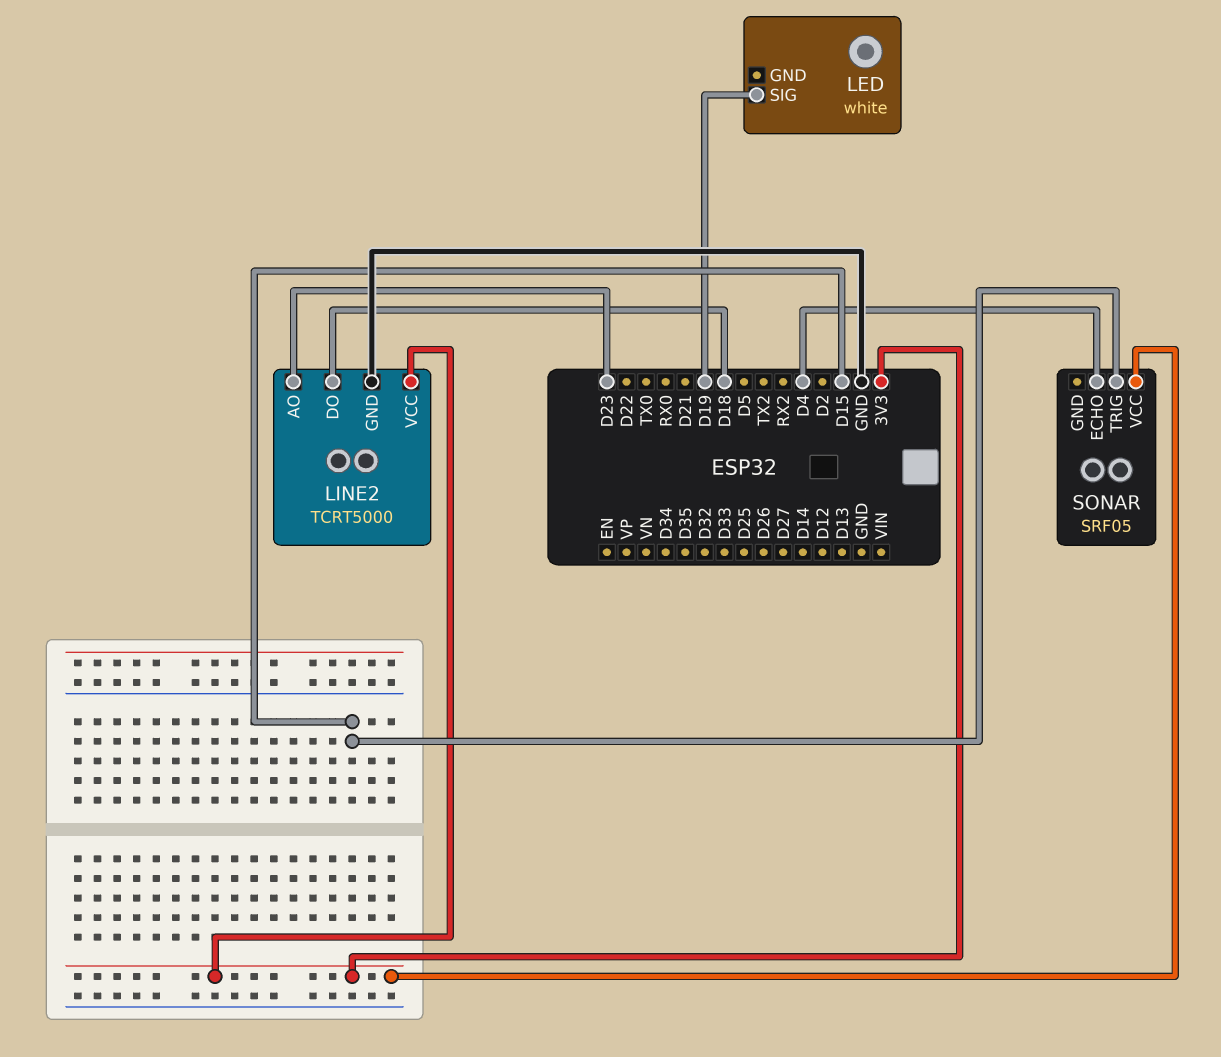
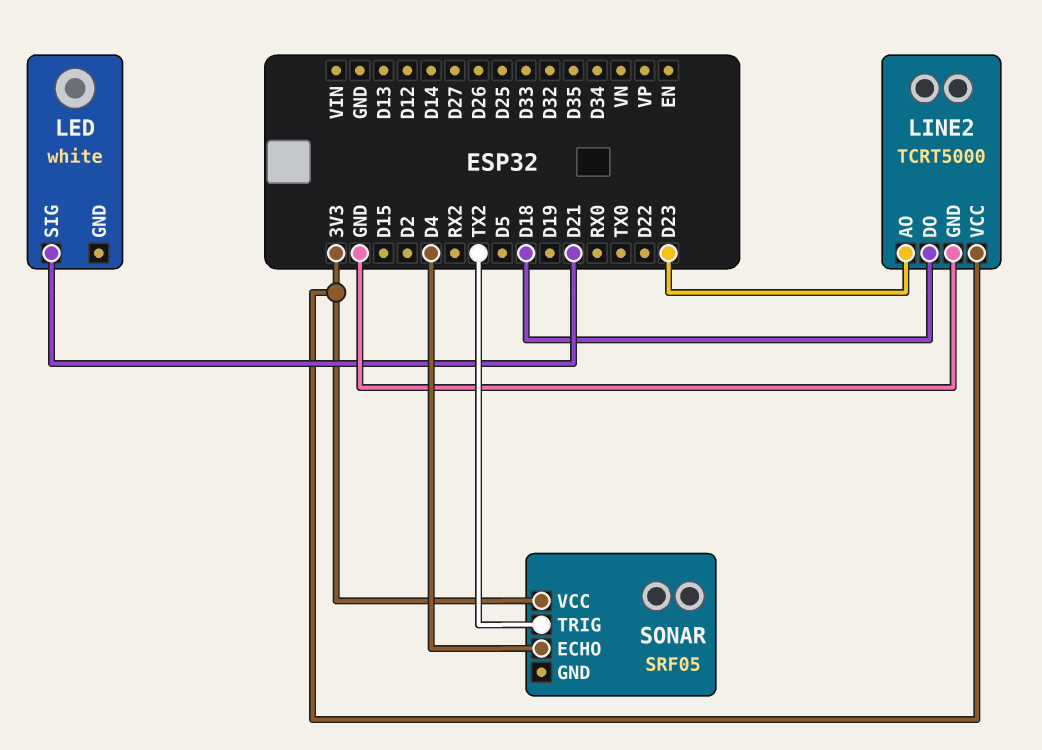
LED pin SIG: D19 -> D21
SONAR pin TRIG: D15 -> TX2

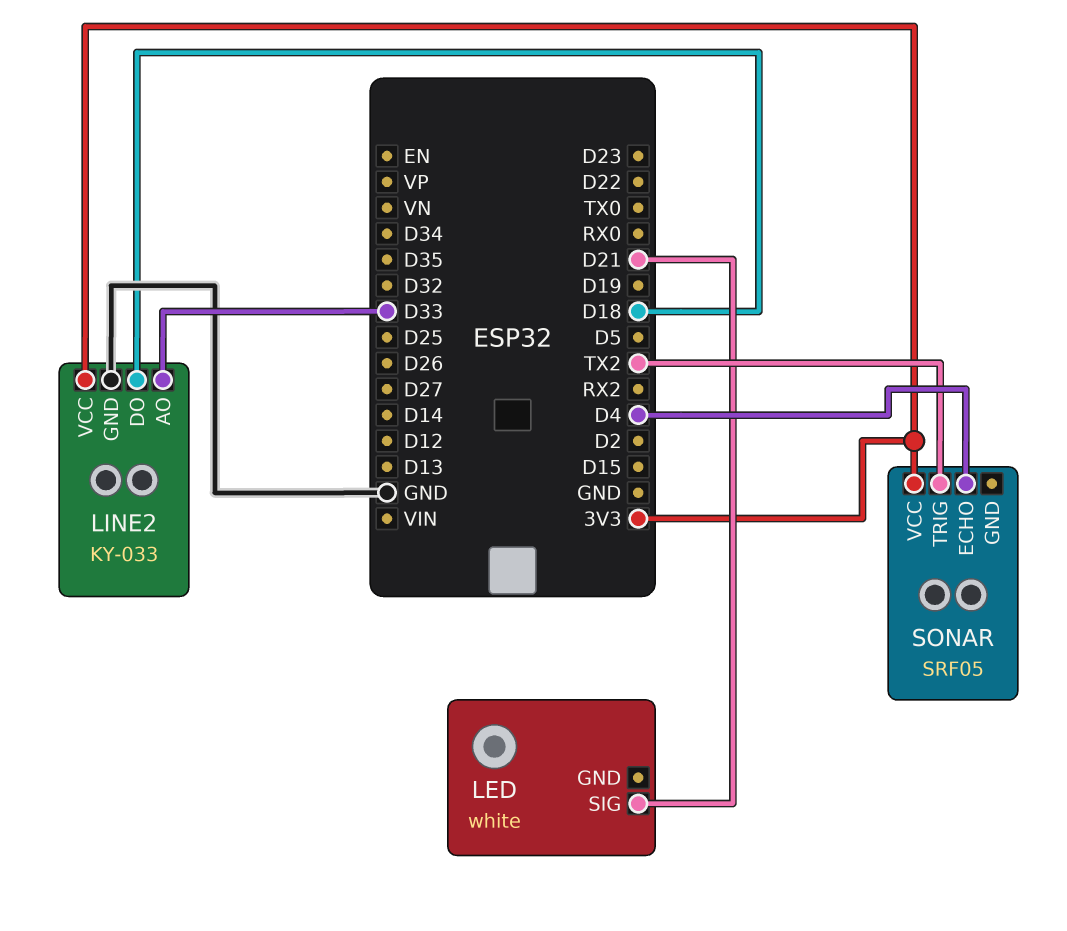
LINE2: TCRT5000 -> KY-033
LINE2 pin AO: D23 -> D33

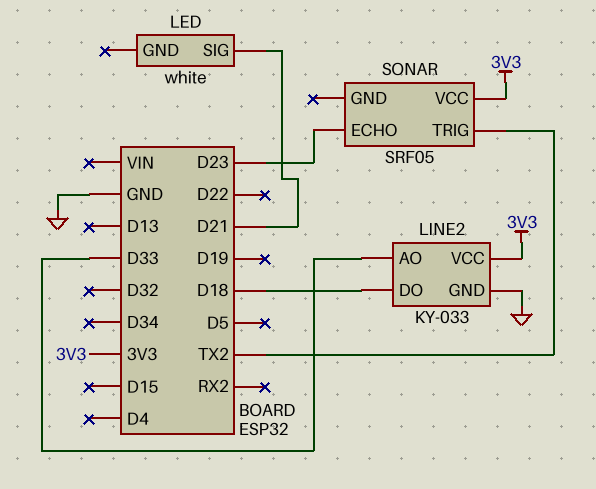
SONAR pin ECHO: D4 -> D23

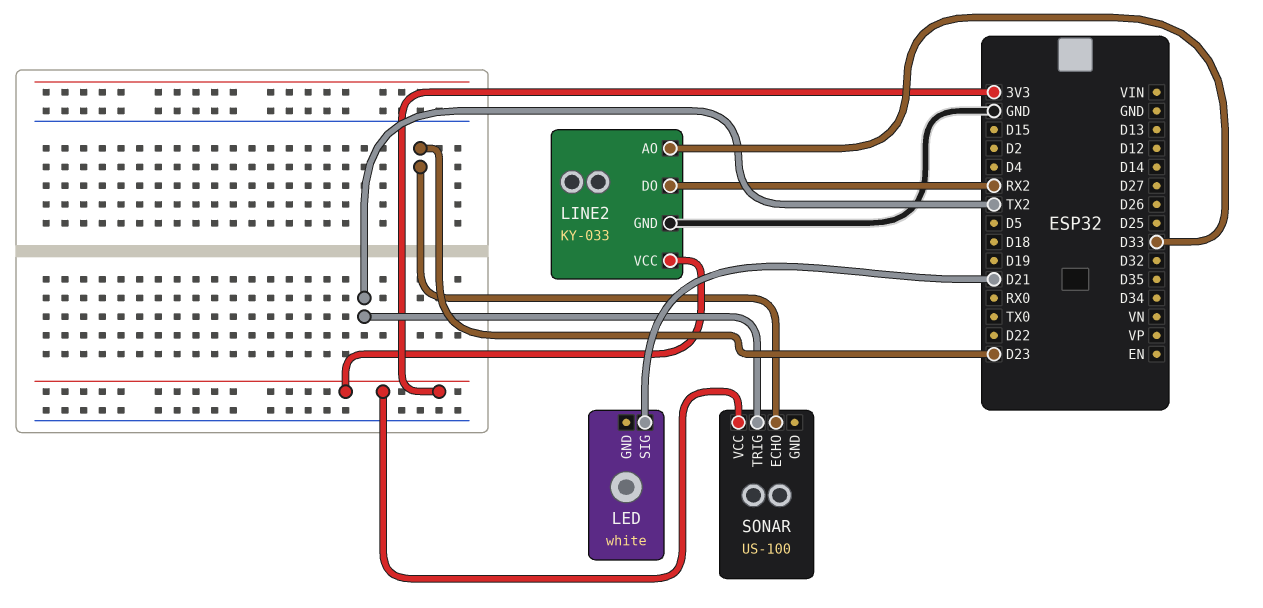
LINE2 pin DO: D18 -> RX2
SONAR: SRF05 -> US-100

